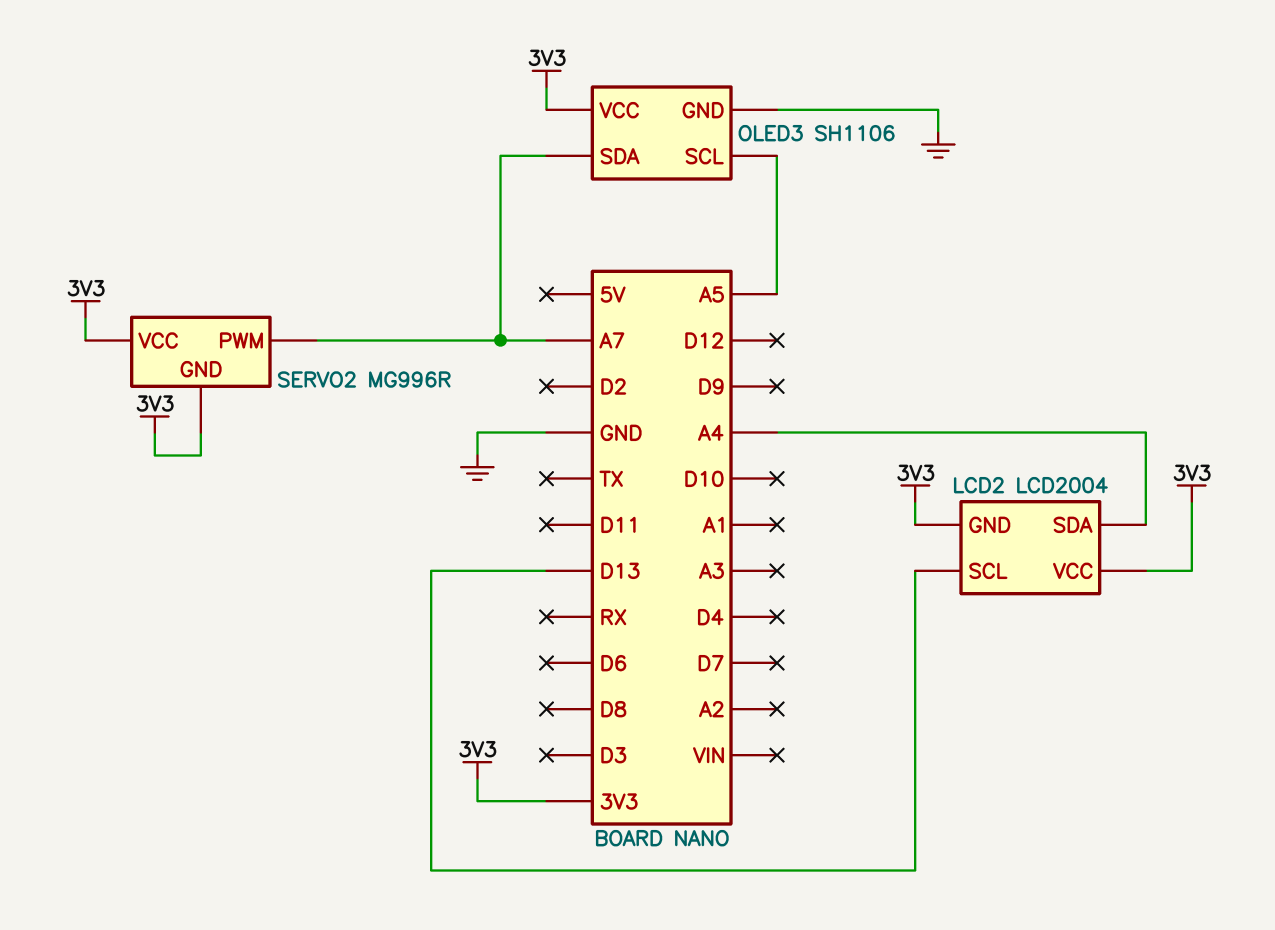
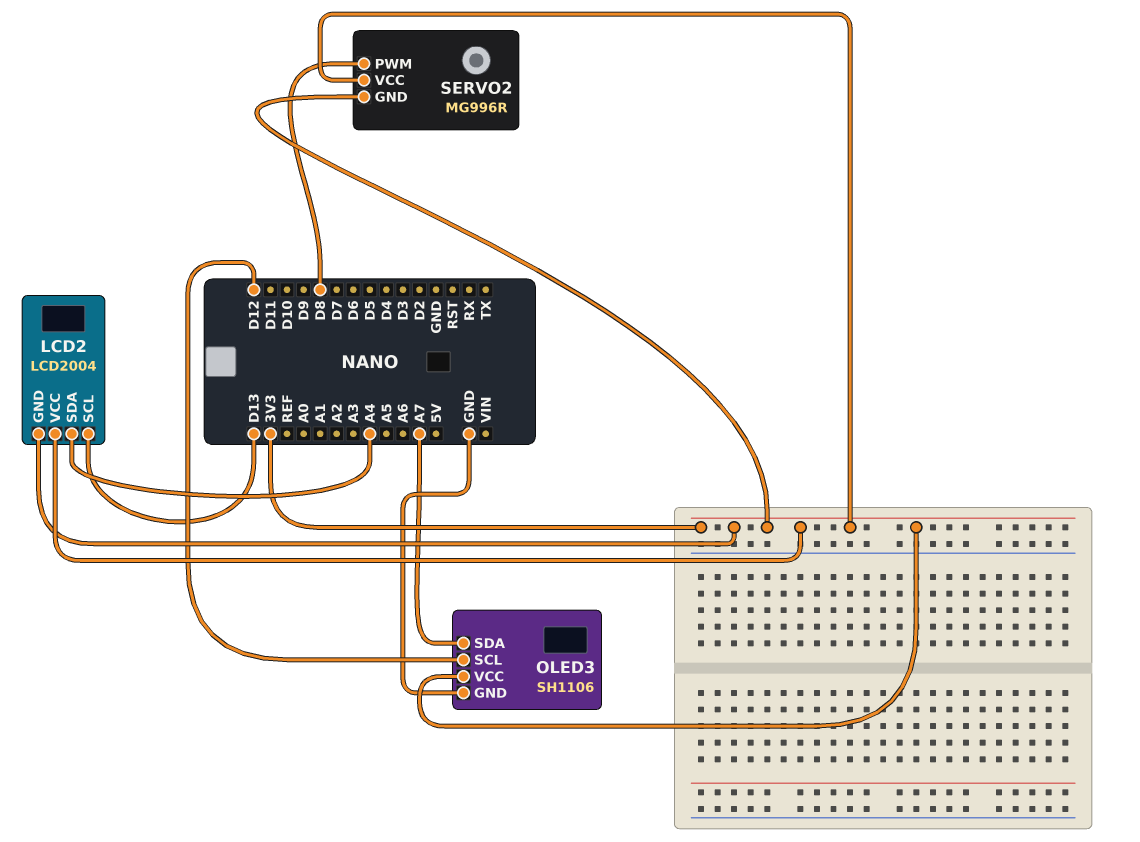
OLED3 pin SCL: A5 -> D12
SERVO2 pin PWM: A7 -> D8

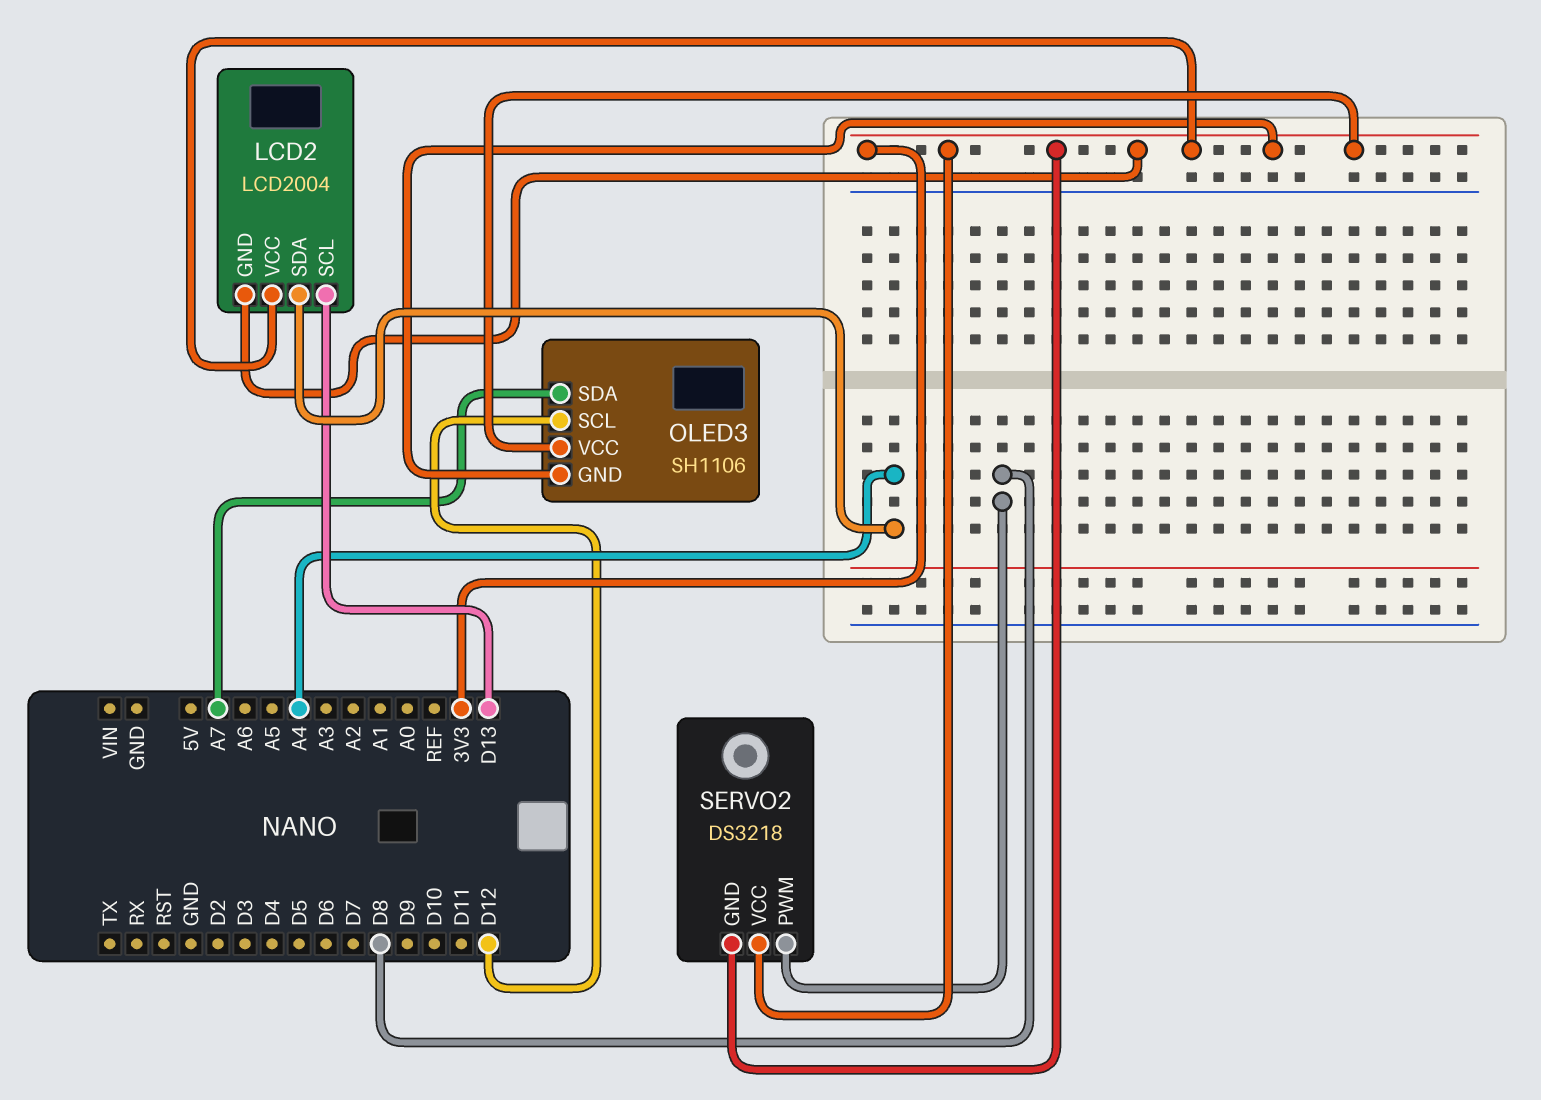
OLED3 pin GND: GND -> 3V3
SERVO2: MG996R -> DS3218

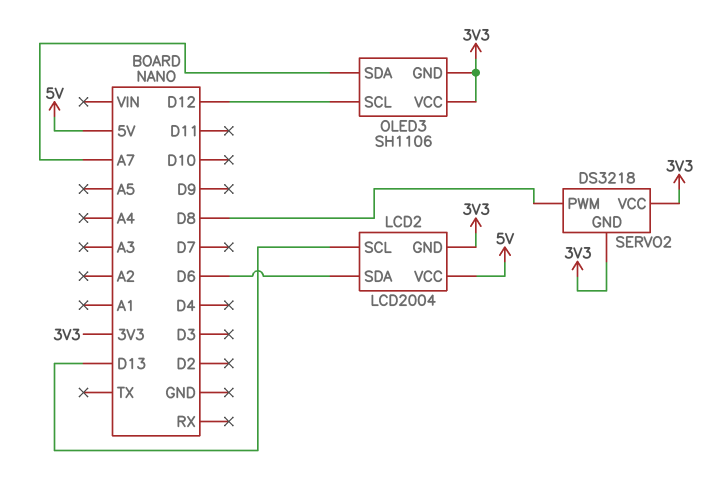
LCD2 pin SDA: A4 -> D6
LCD2 pin VCC: 3V3 -> 5V

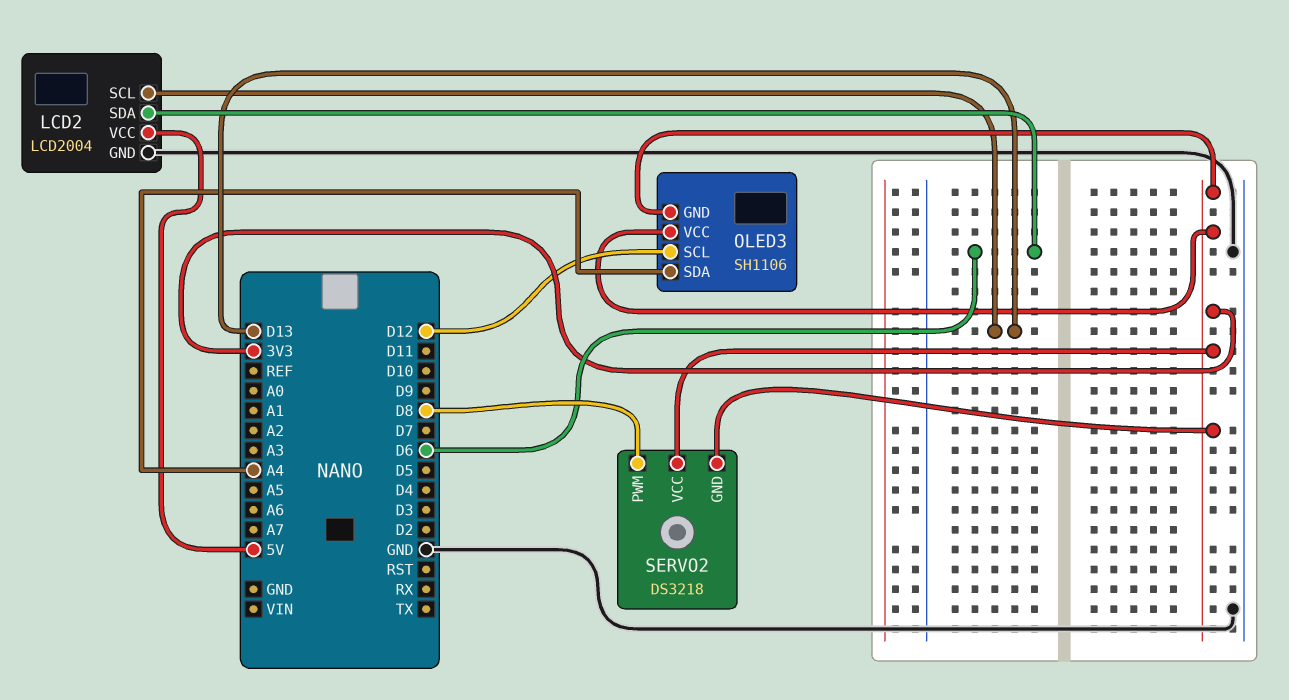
LCD2 pin GND: 3V3 -> GND
OLED3 pin SDA: A7 -> A4

